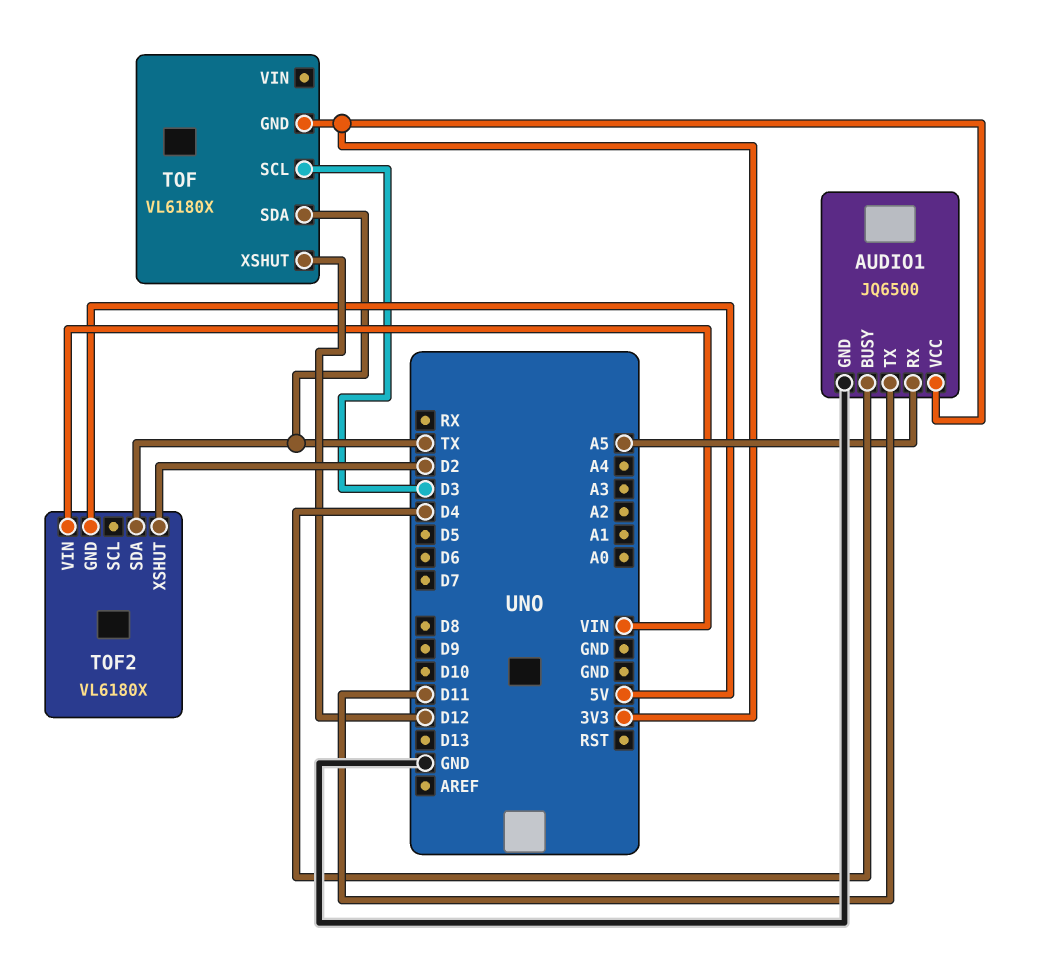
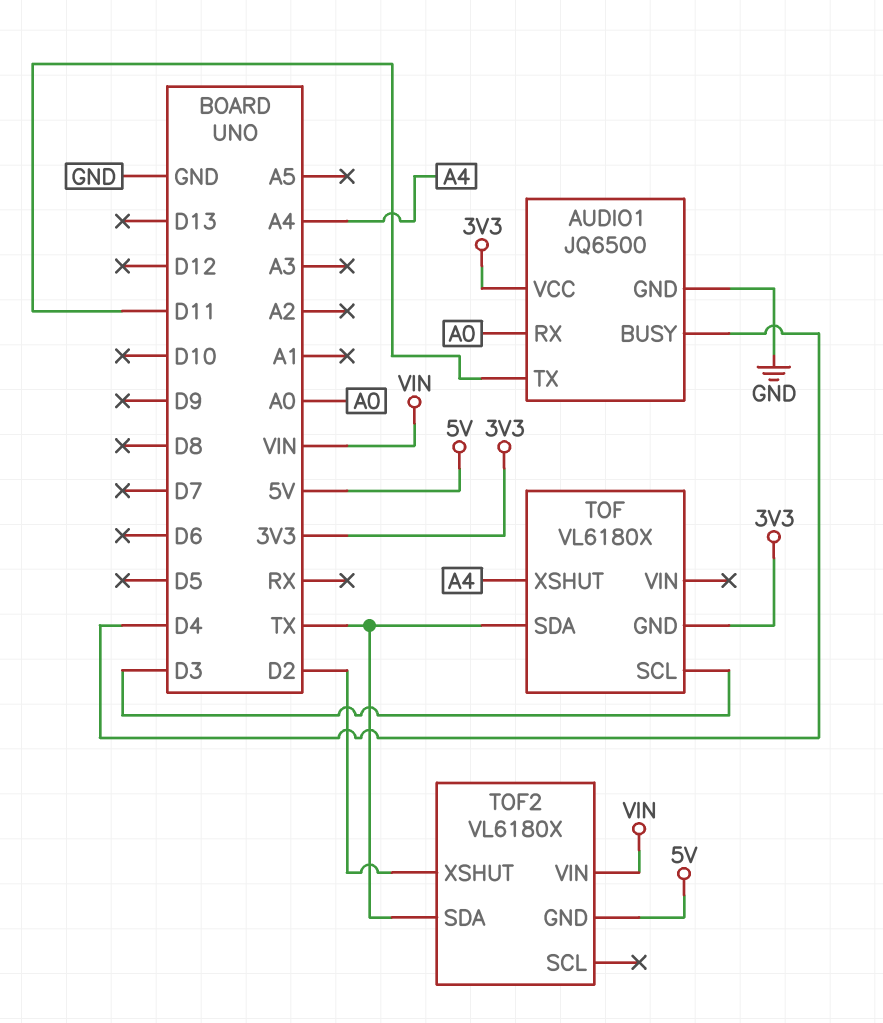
AUDIO1 pin RX: A5 -> A0
TOF pin XSHUT: D12 -> A4

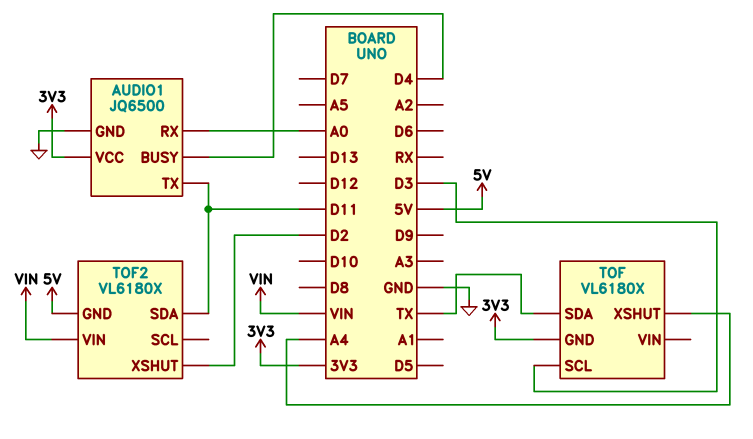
TOF2 pin SDA: TX -> D11

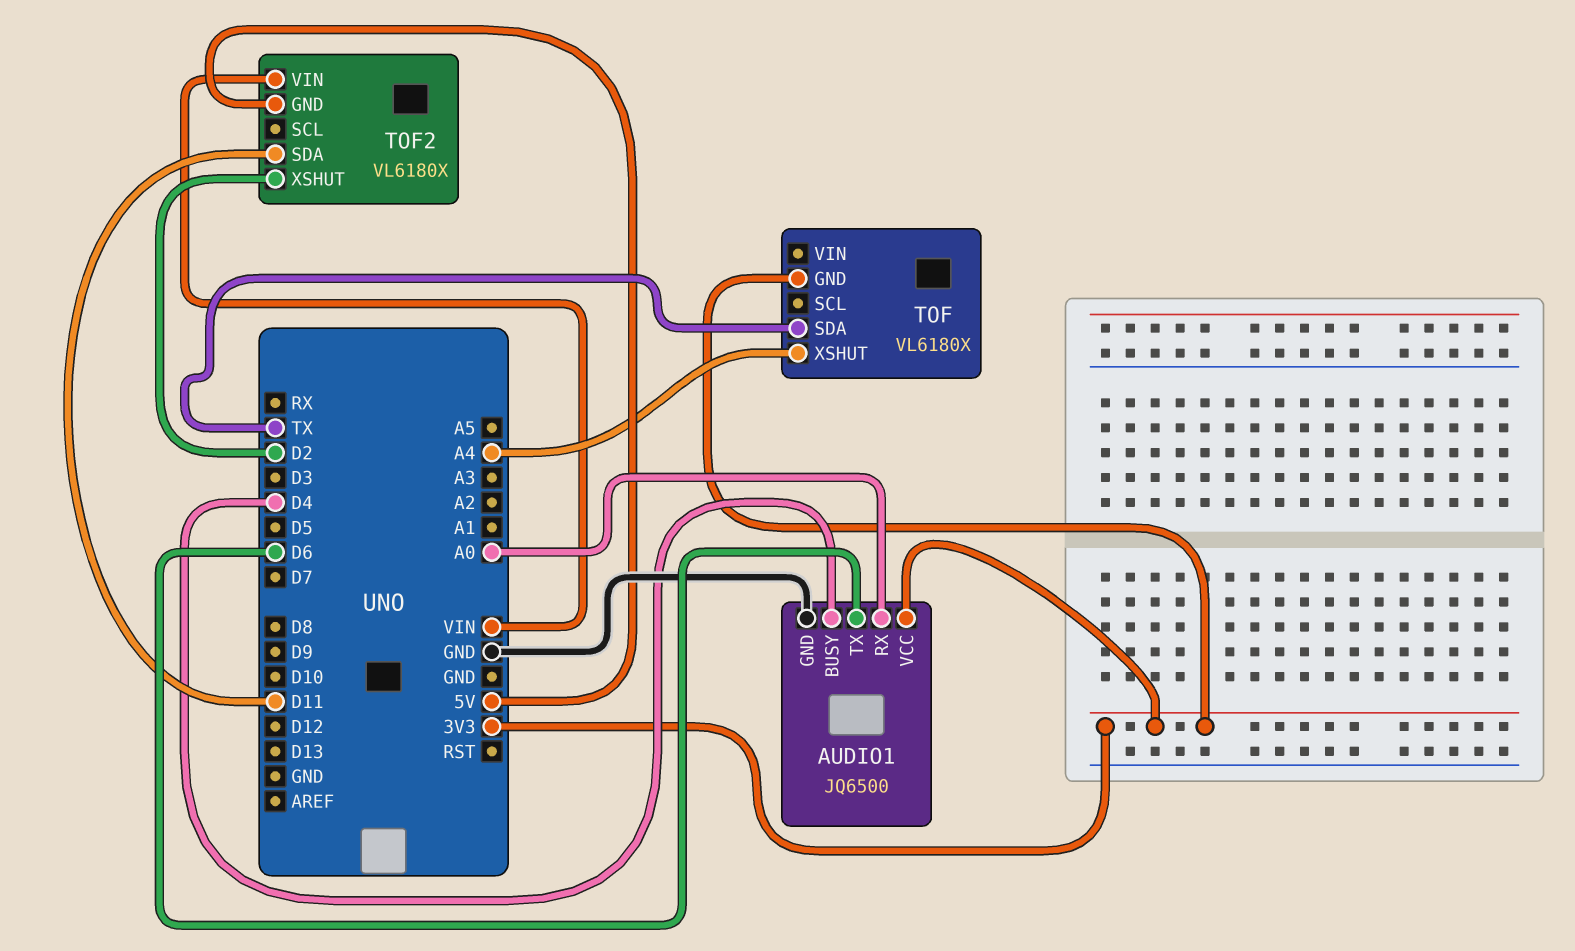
AUDIO1 pin TX: D11 -> D6
TOF pin SCL: D3 -> none

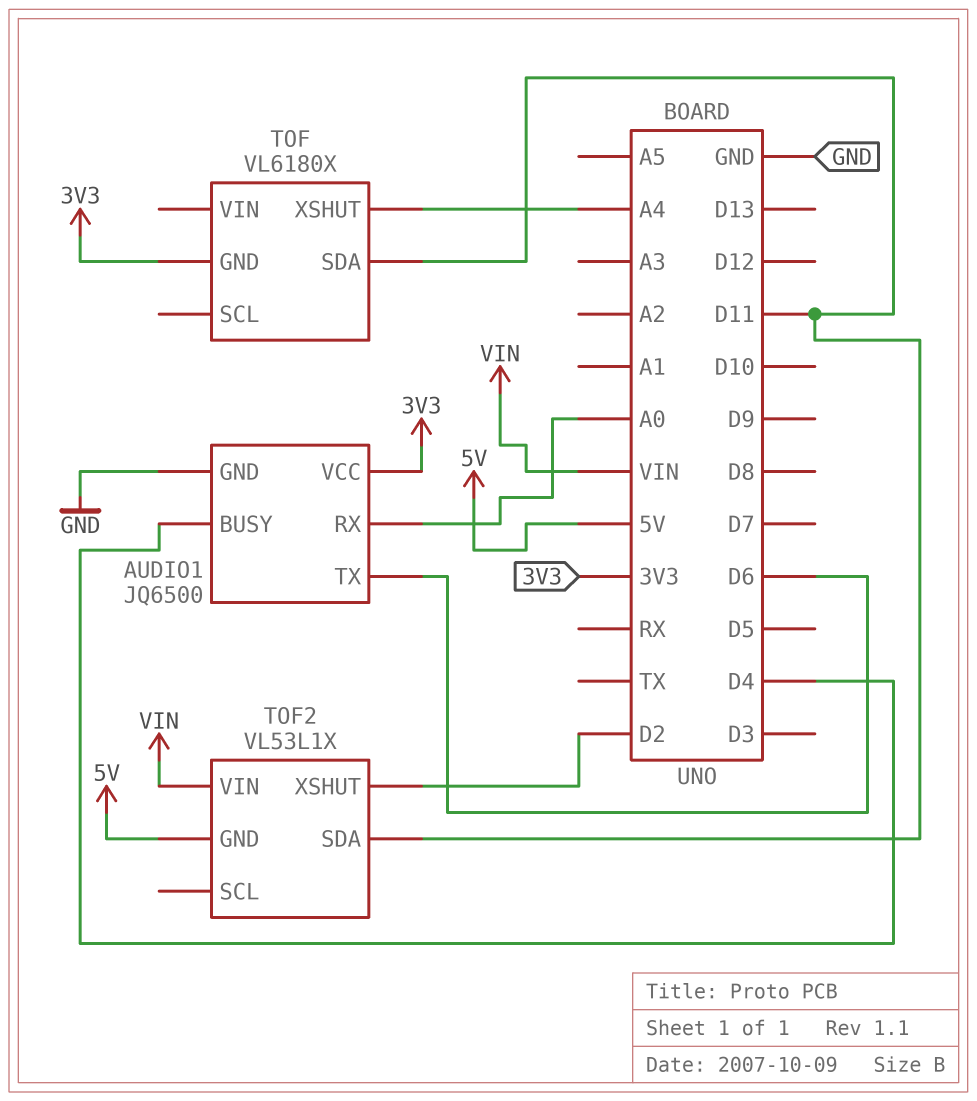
TOF pin SDA: TX -> D11
TOF2: VL6180X -> VL53L1X

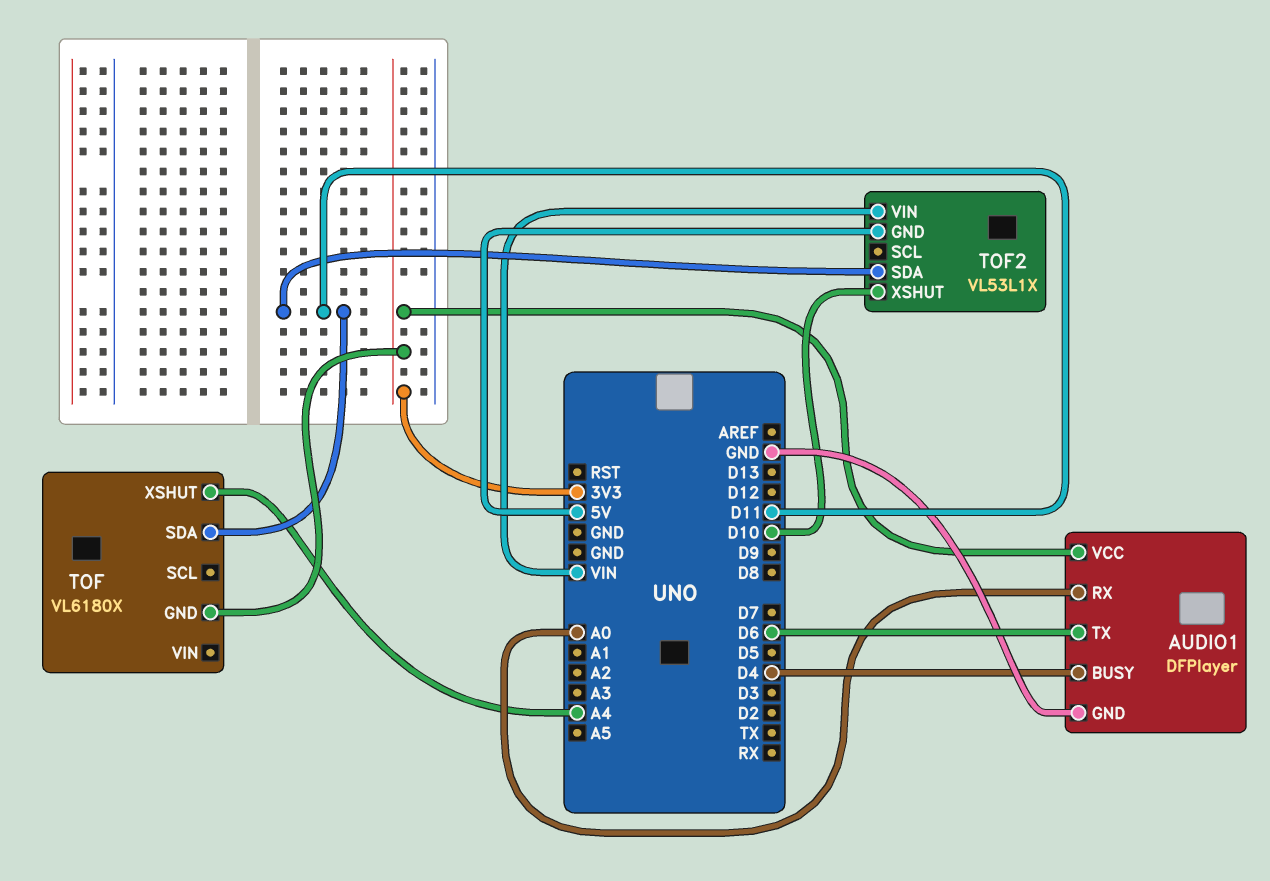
AUDIO1: JQ6500 -> DFPlayer
TOF2 pin XSHUT: D2 -> D10

